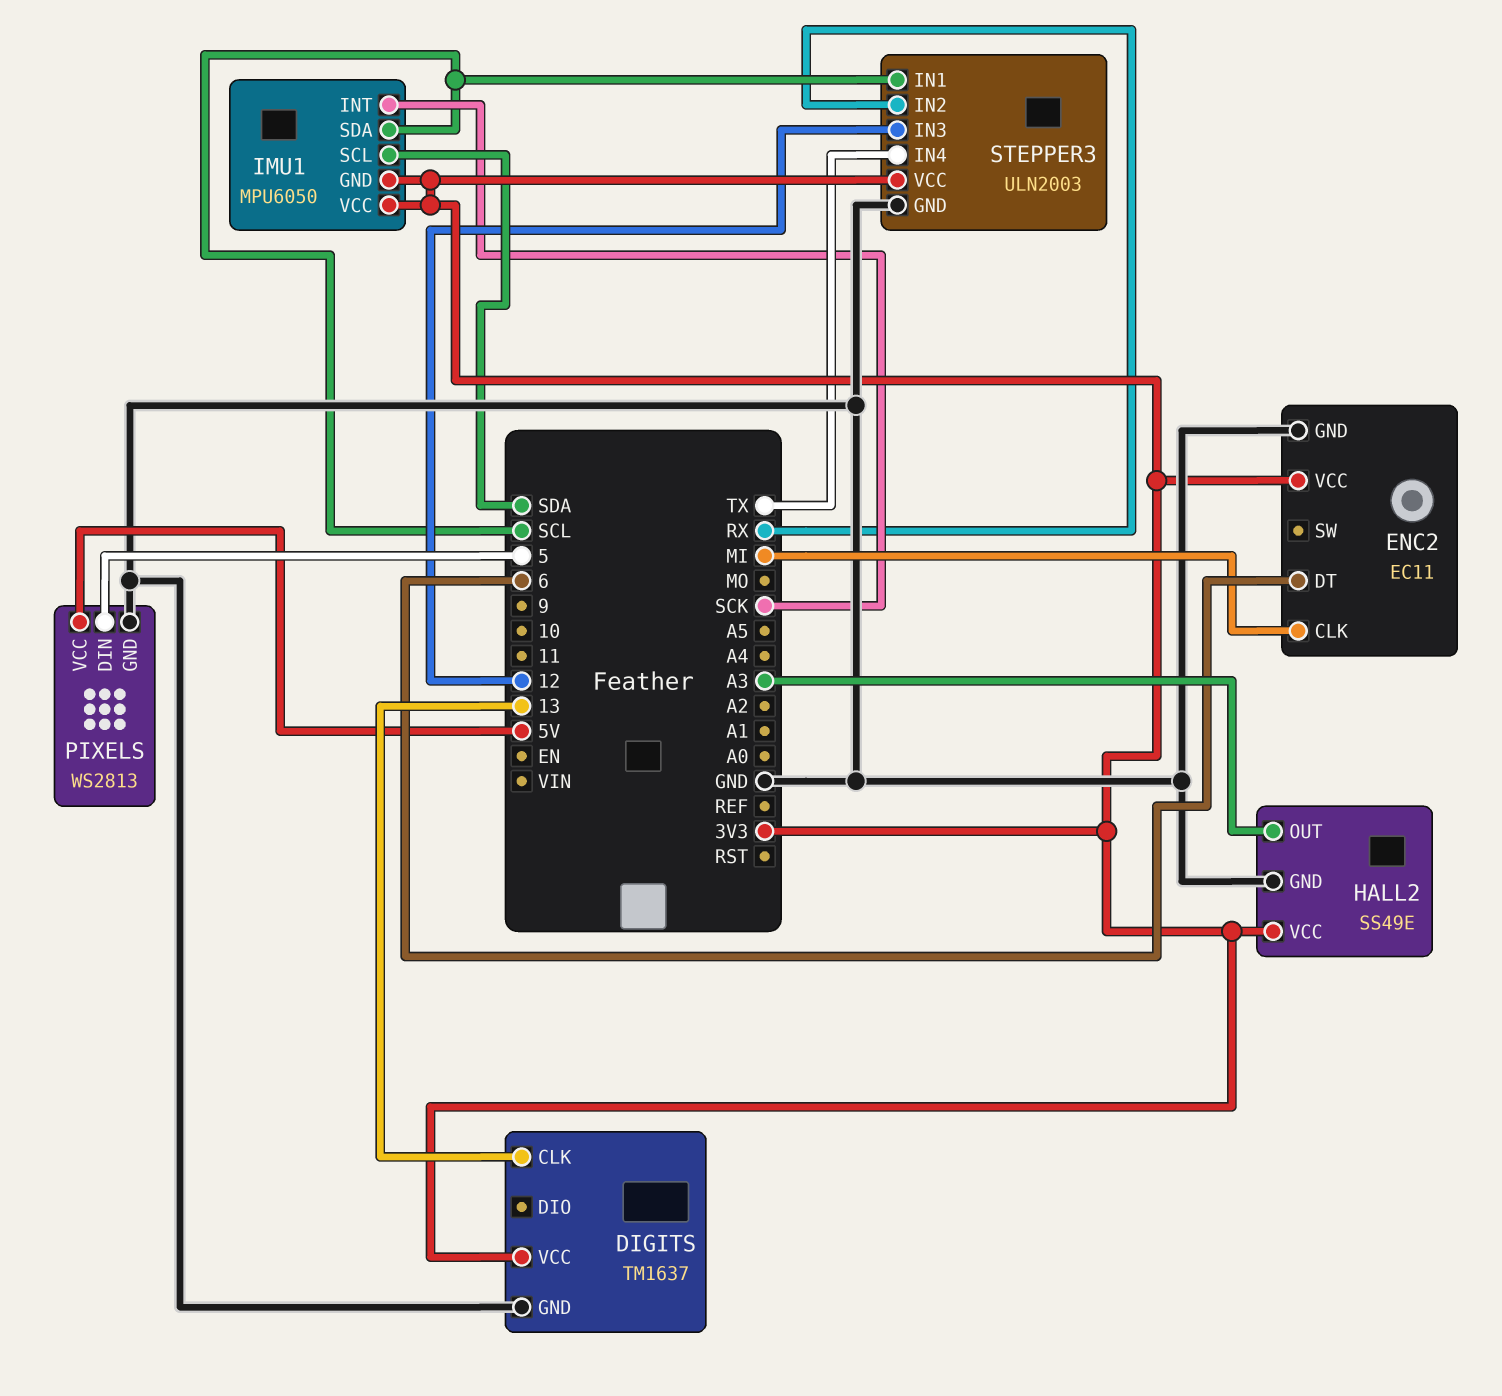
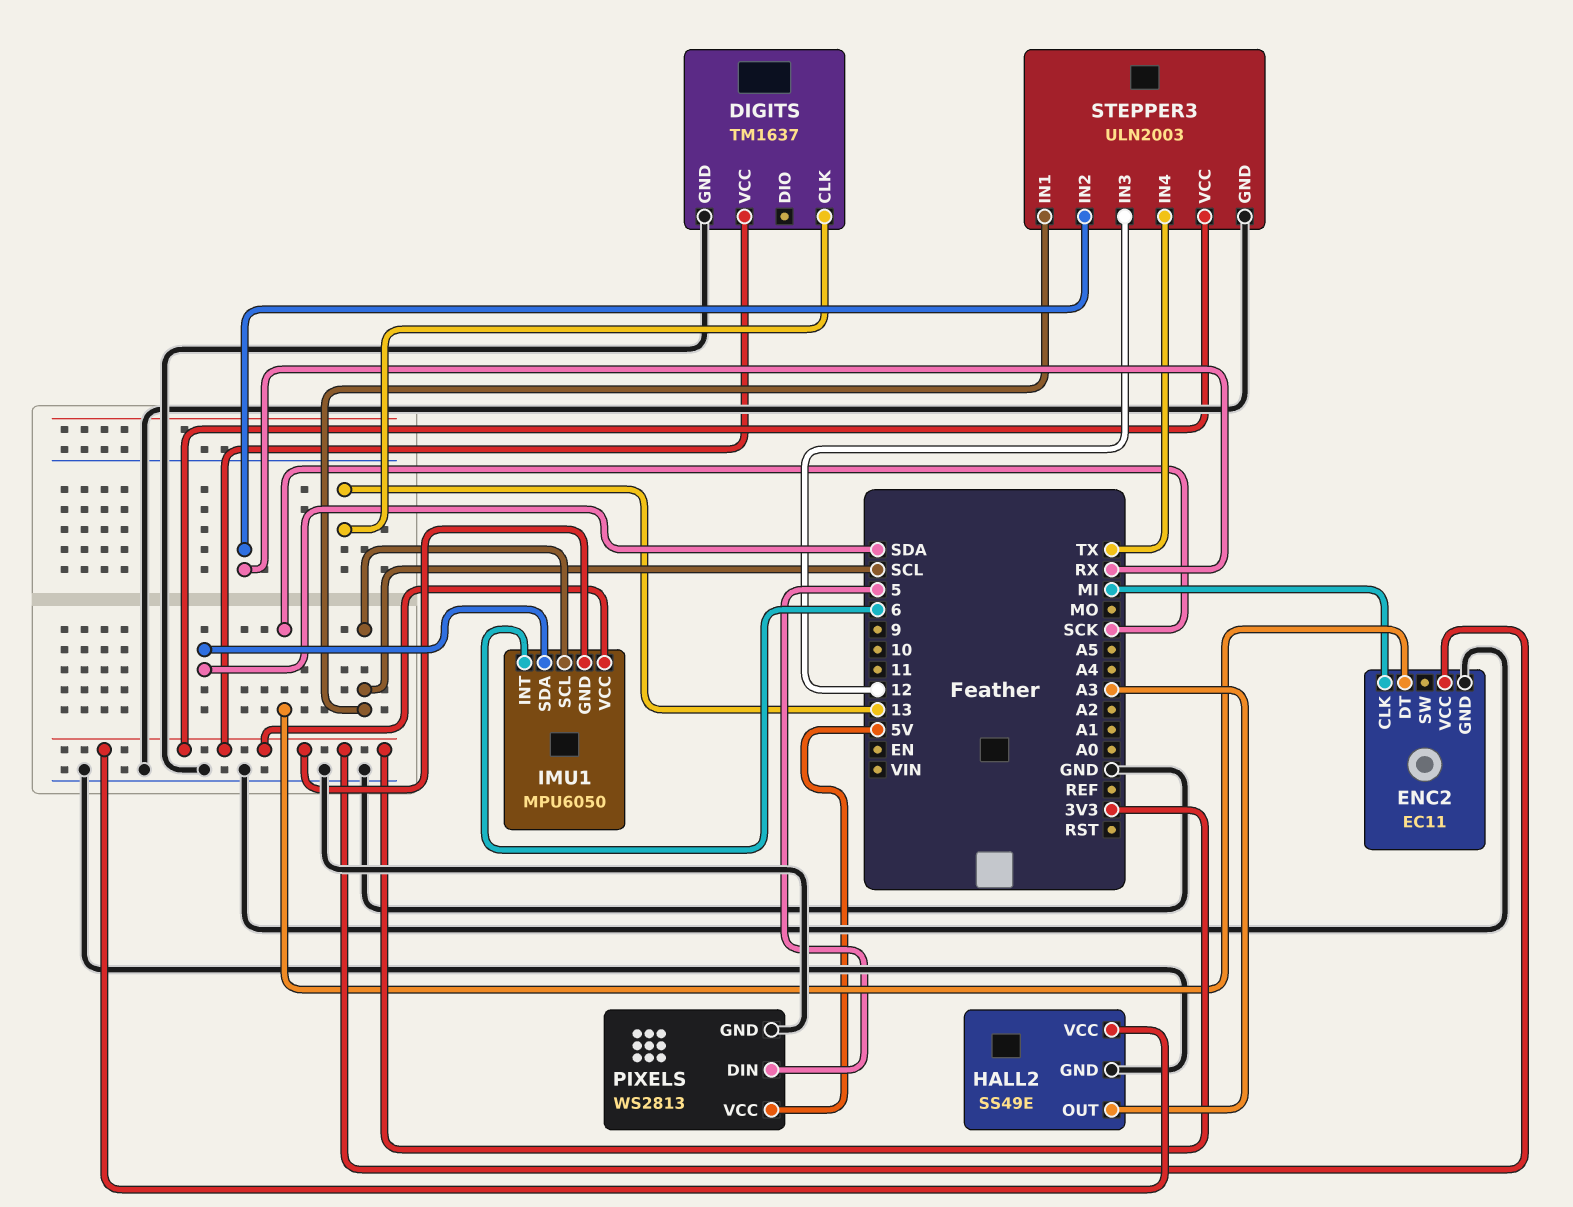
ENC2 pin DT: 6 -> SCK
IMU1 pin INT: SCK -> 6
IMU1 pin SCL: SDA -> SCL
IMU1 pin SDA: SCL -> SDA

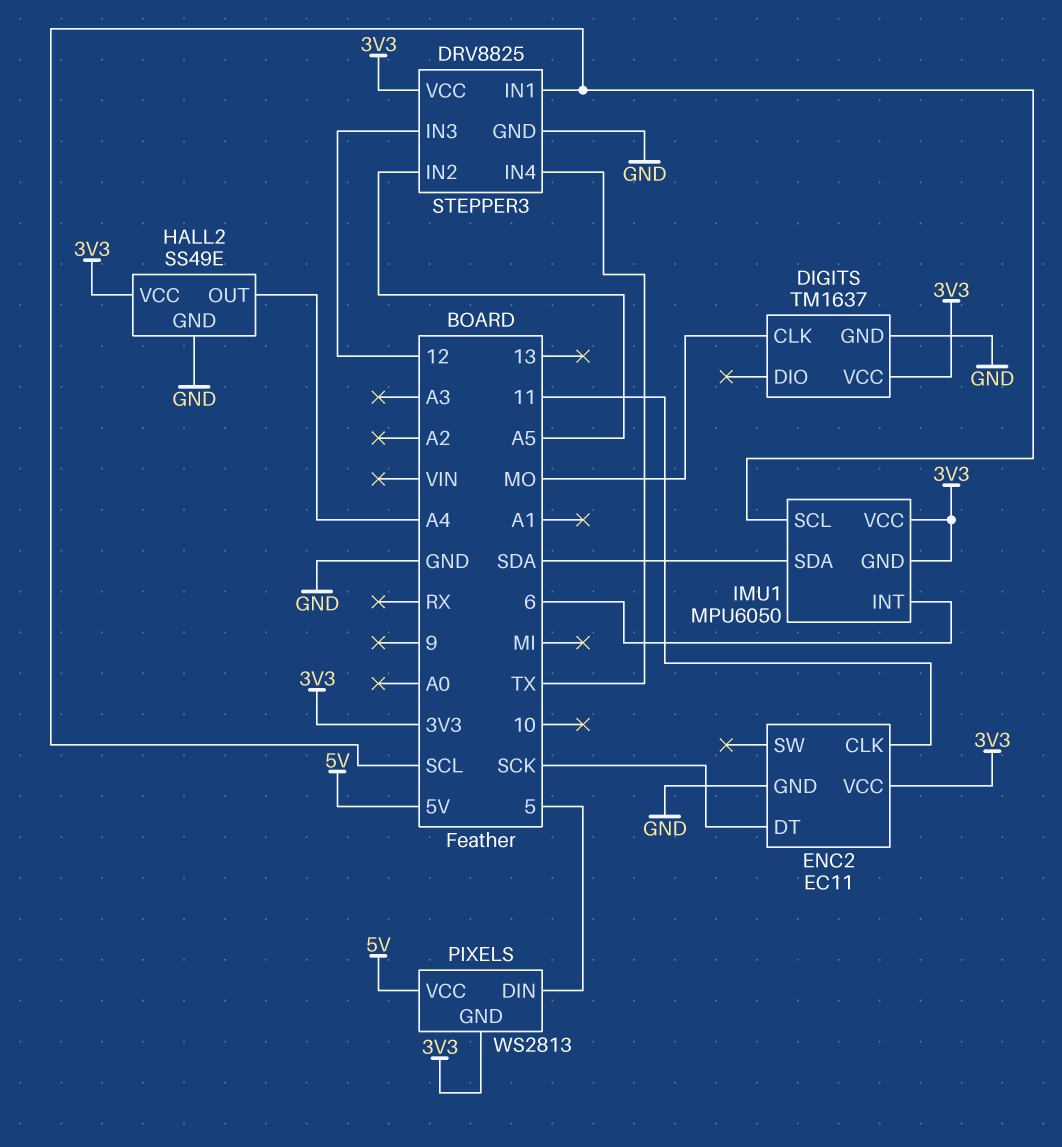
DIGITS pin CLK: 13 -> MO
ENC2 pin CLK: MI -> 11
HALL2 pin OUT: A3 -> A4
PIXELS pin GND: GND -> 3V3
STEPPER3: ULN2003 -> DRV8825
STEPPER3 pin IN2: RX -> A5

